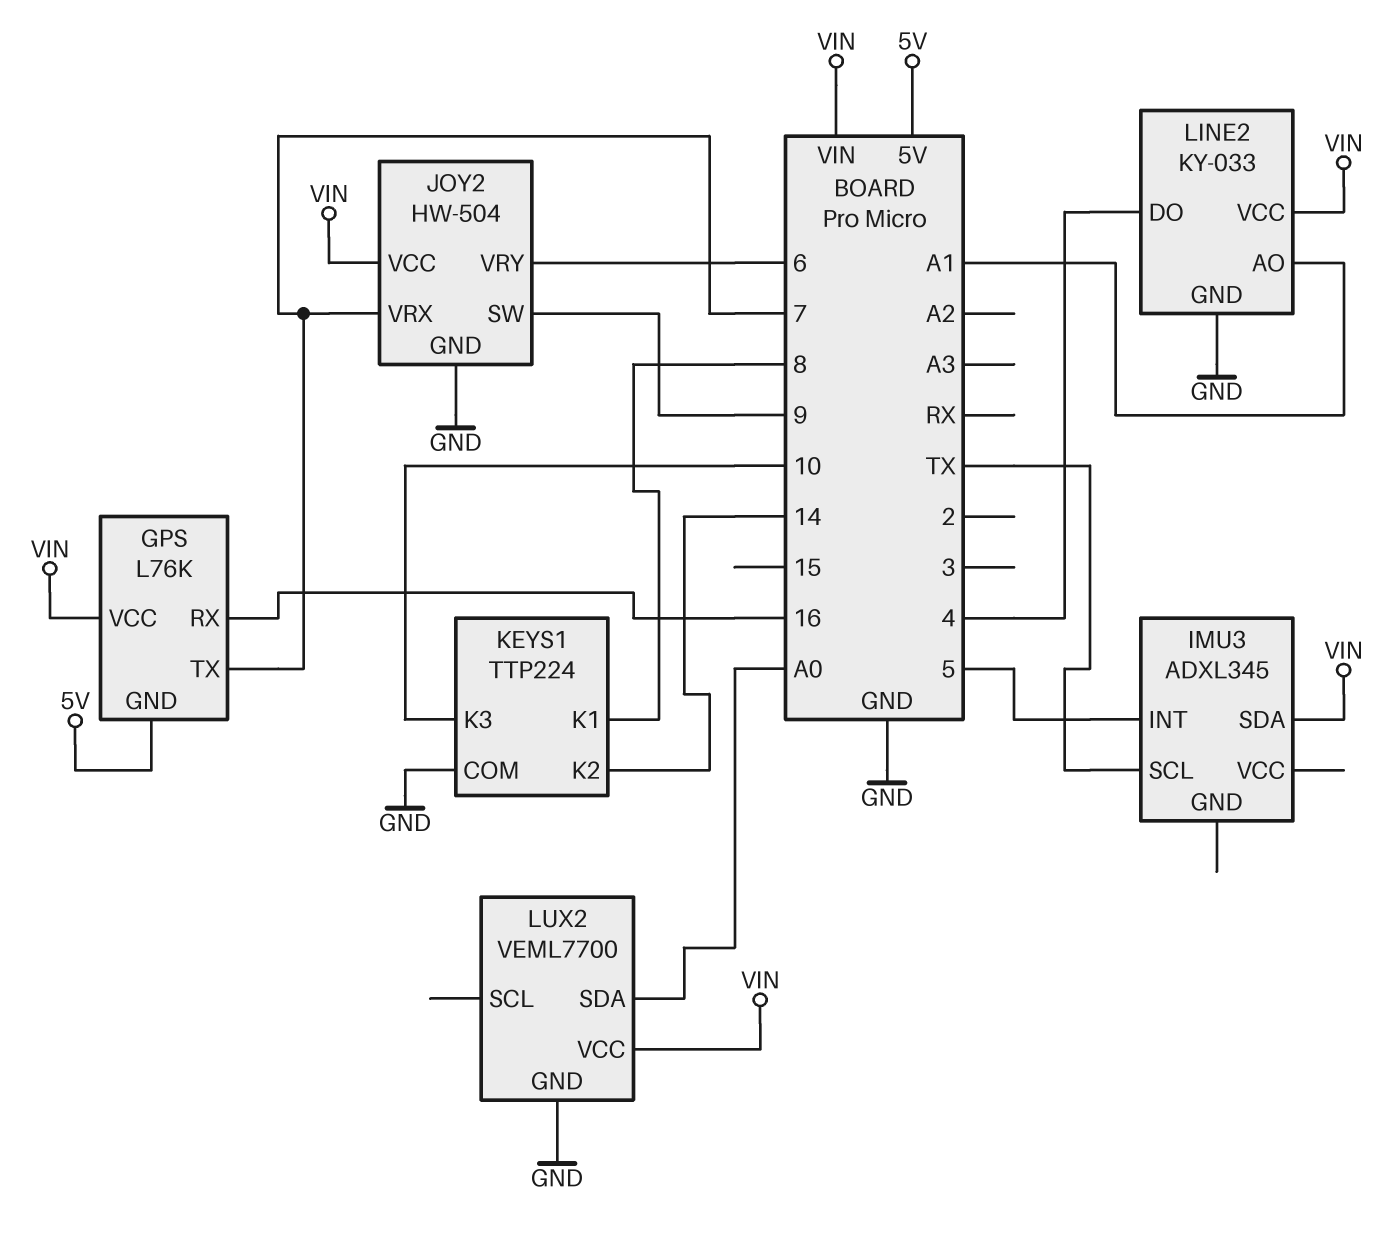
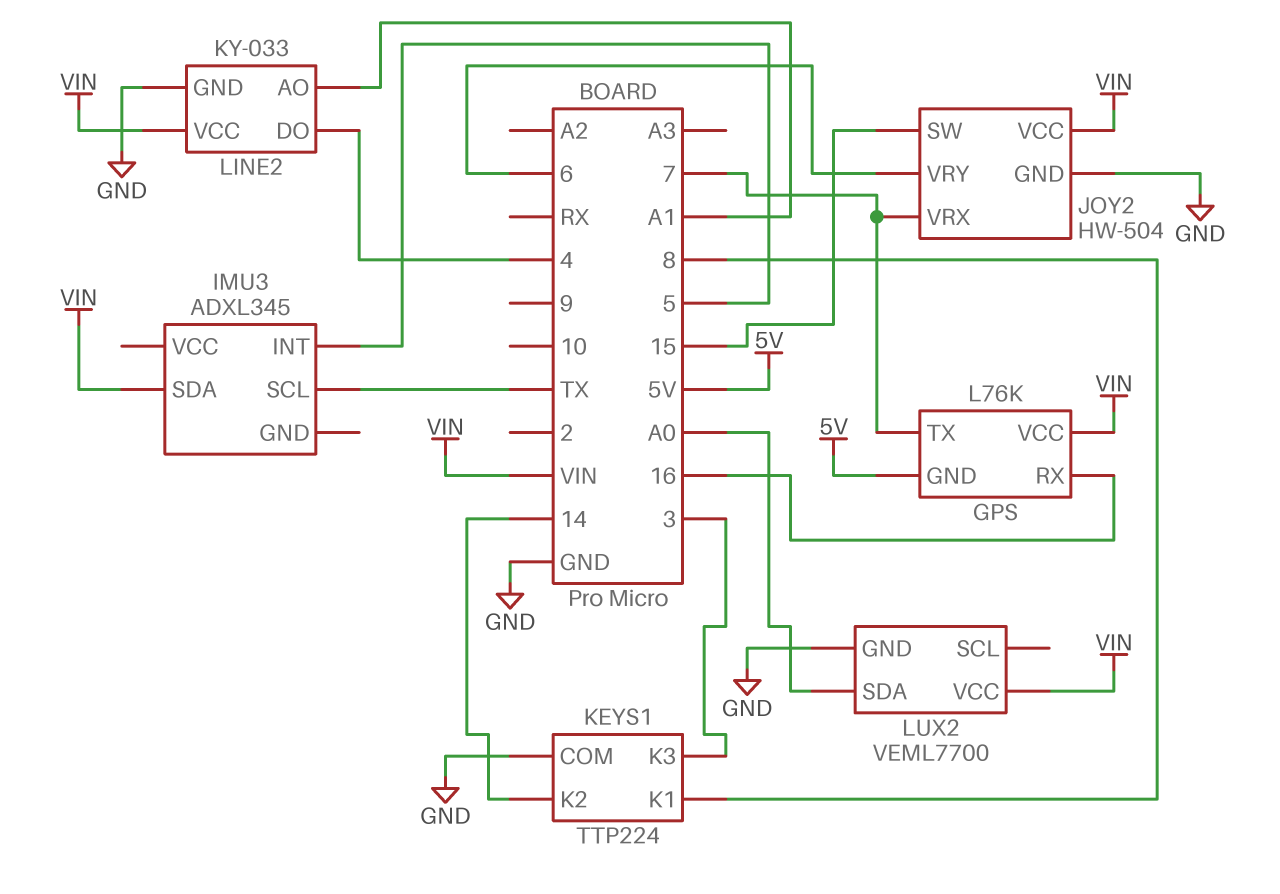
JOY2 pin SW: 9 -> 15
KEYS1 pin K3: 10 -> 3

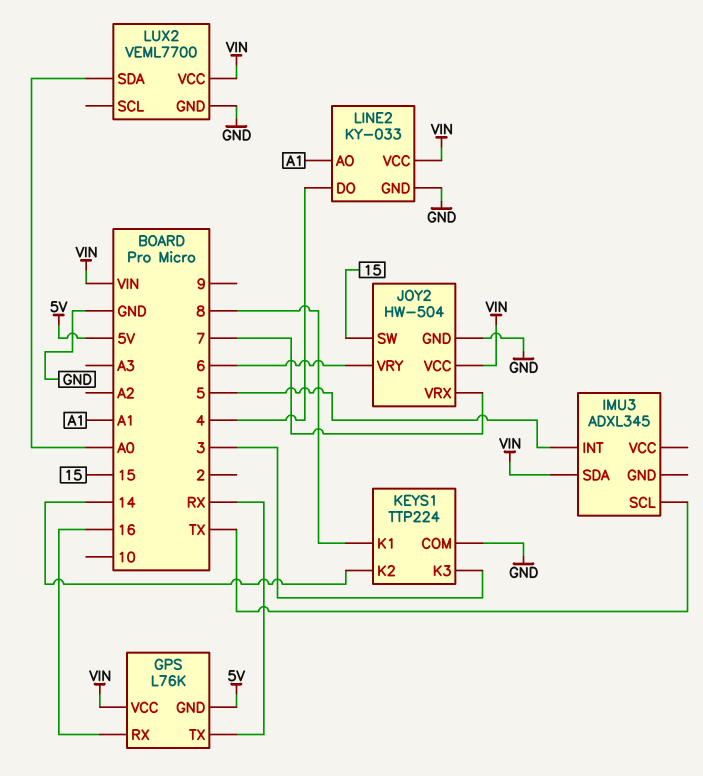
GPS pin TX: 7 -> RX

